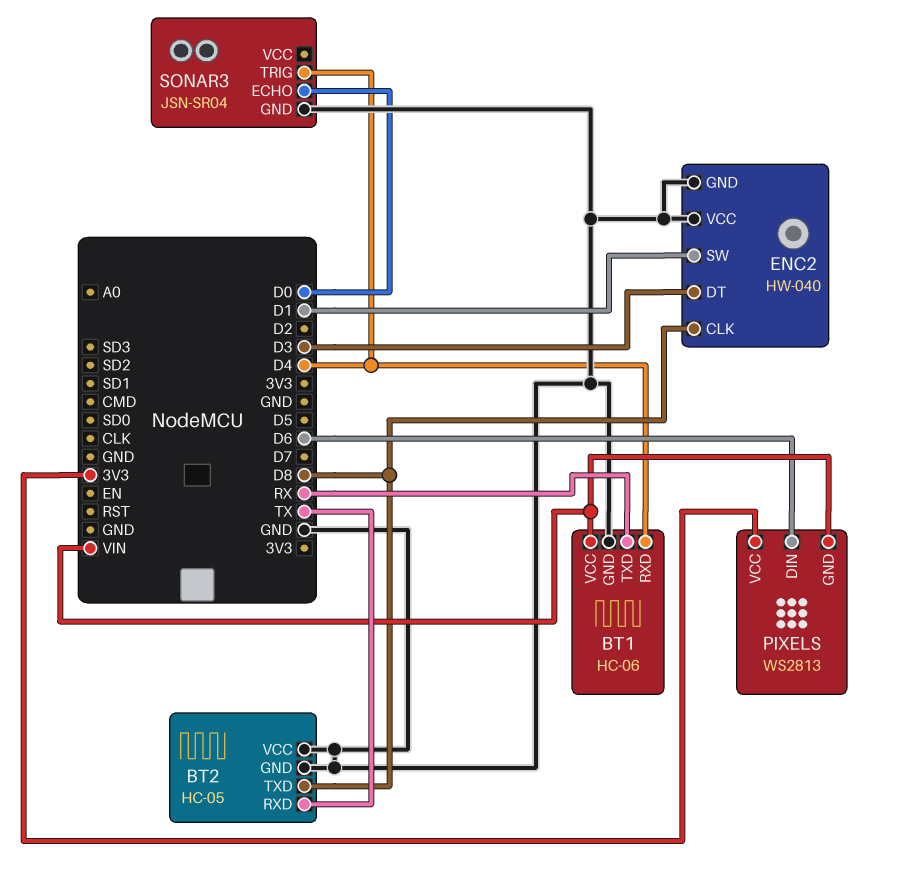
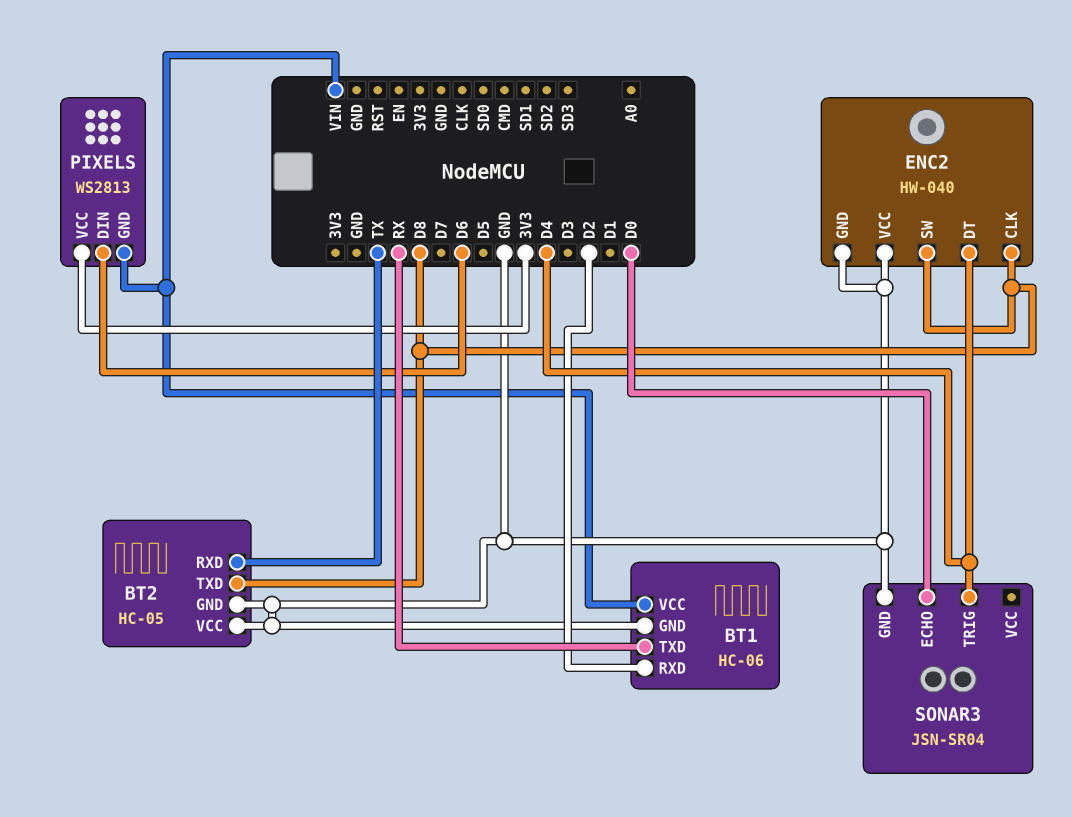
BT1 pin RXD: D4 -> D2
ENC2 pin DT: D3 -> D4
ENC2 pin SW: D1 -> D8

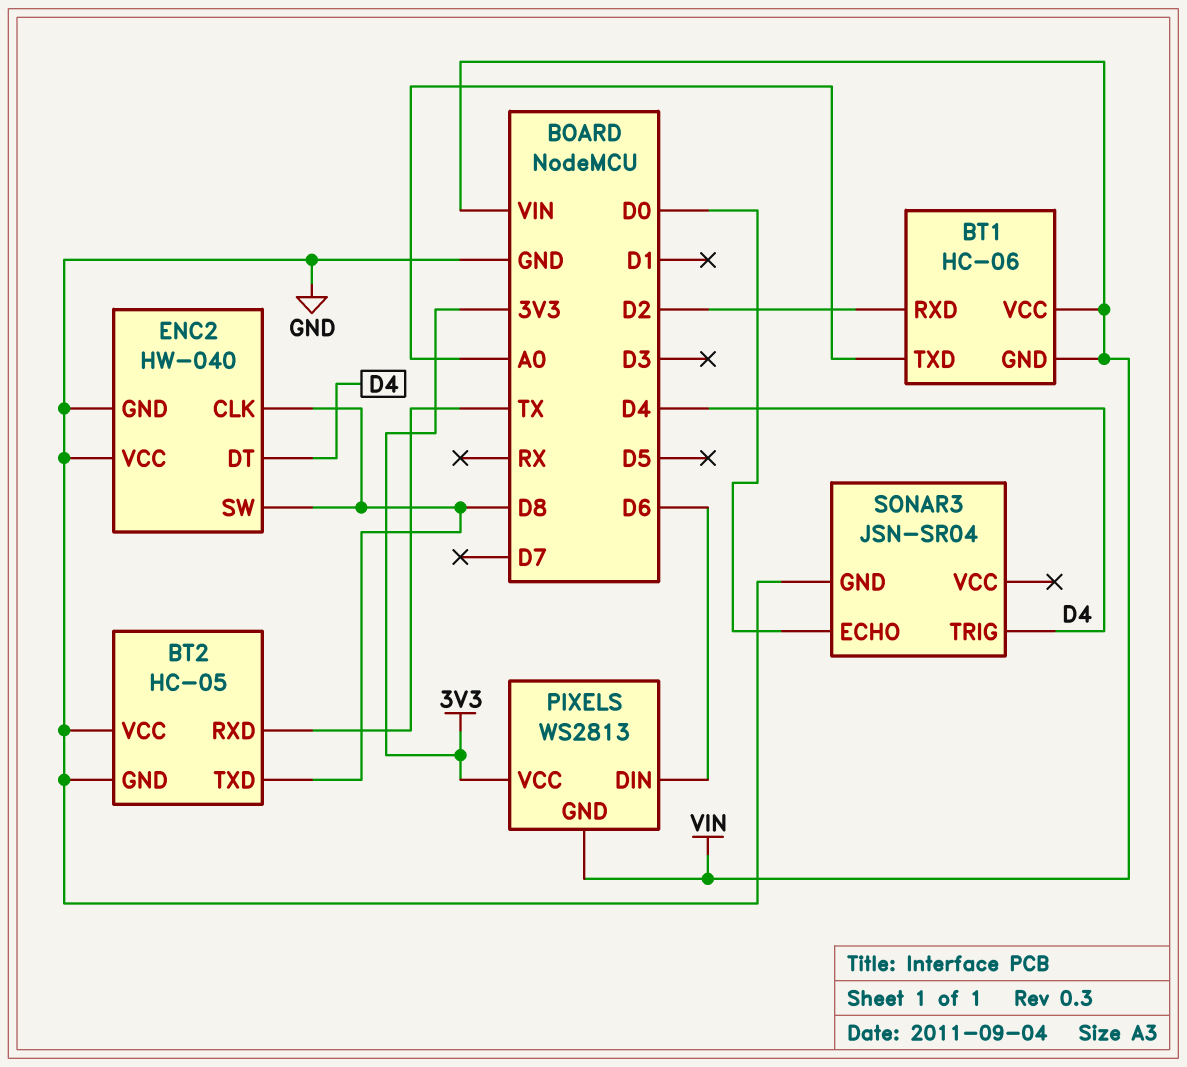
BT1 pin GND: GND -> VIN
BT1 pin TXD: RX -> A0

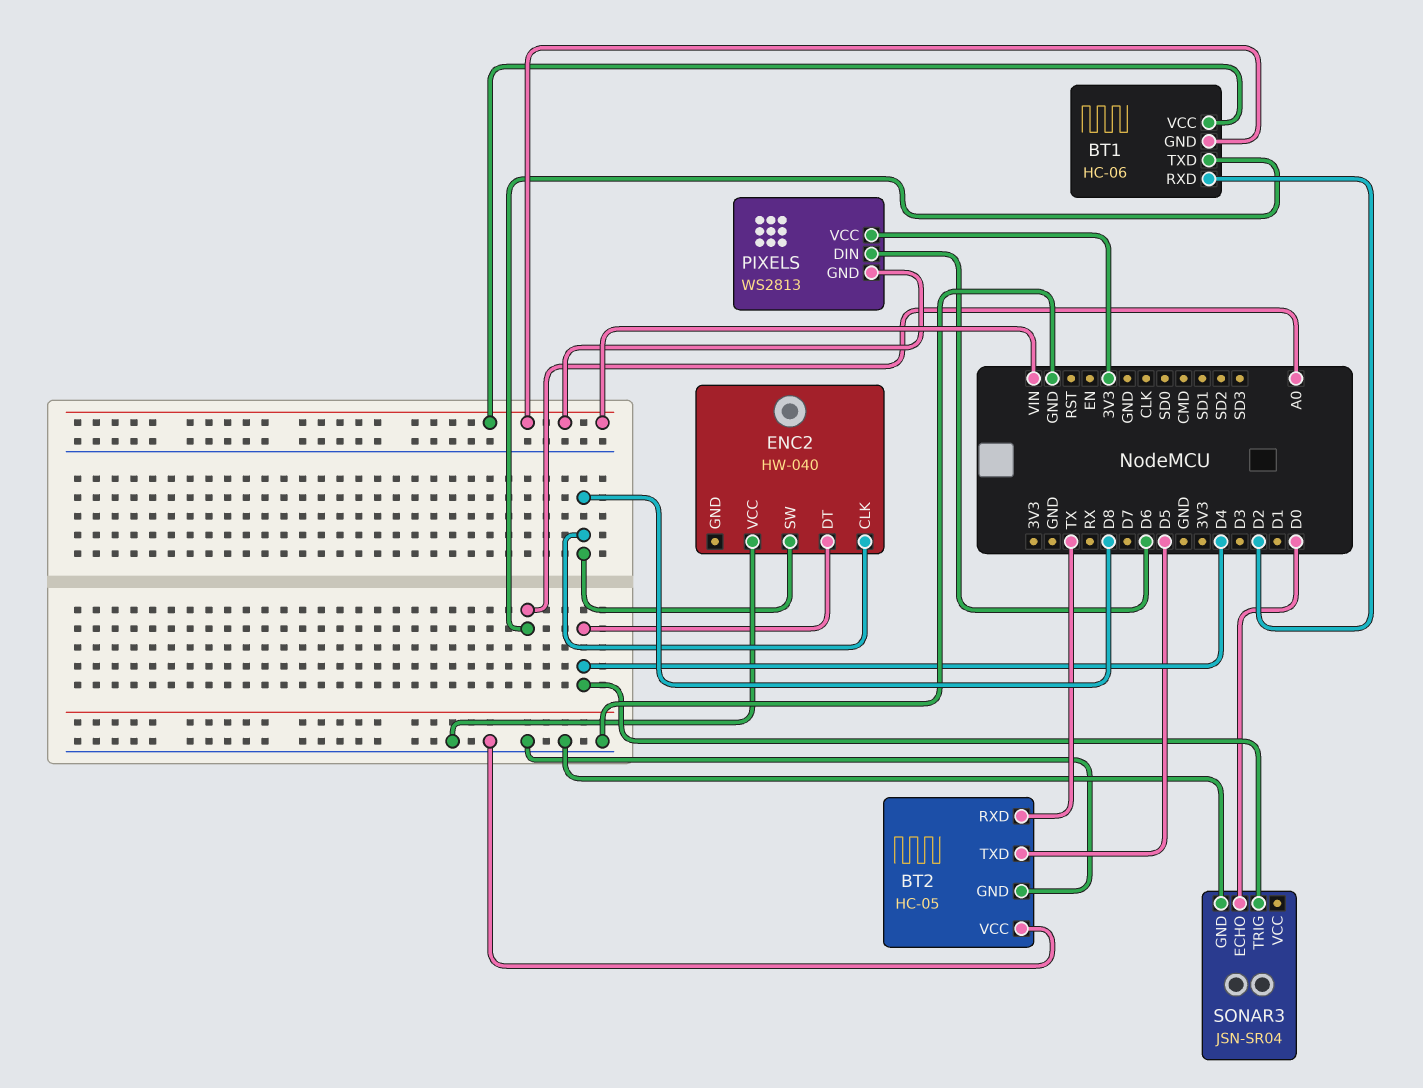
BT2 pin TXD: D8 -> D5
ENC2 pin GND: GND -> none

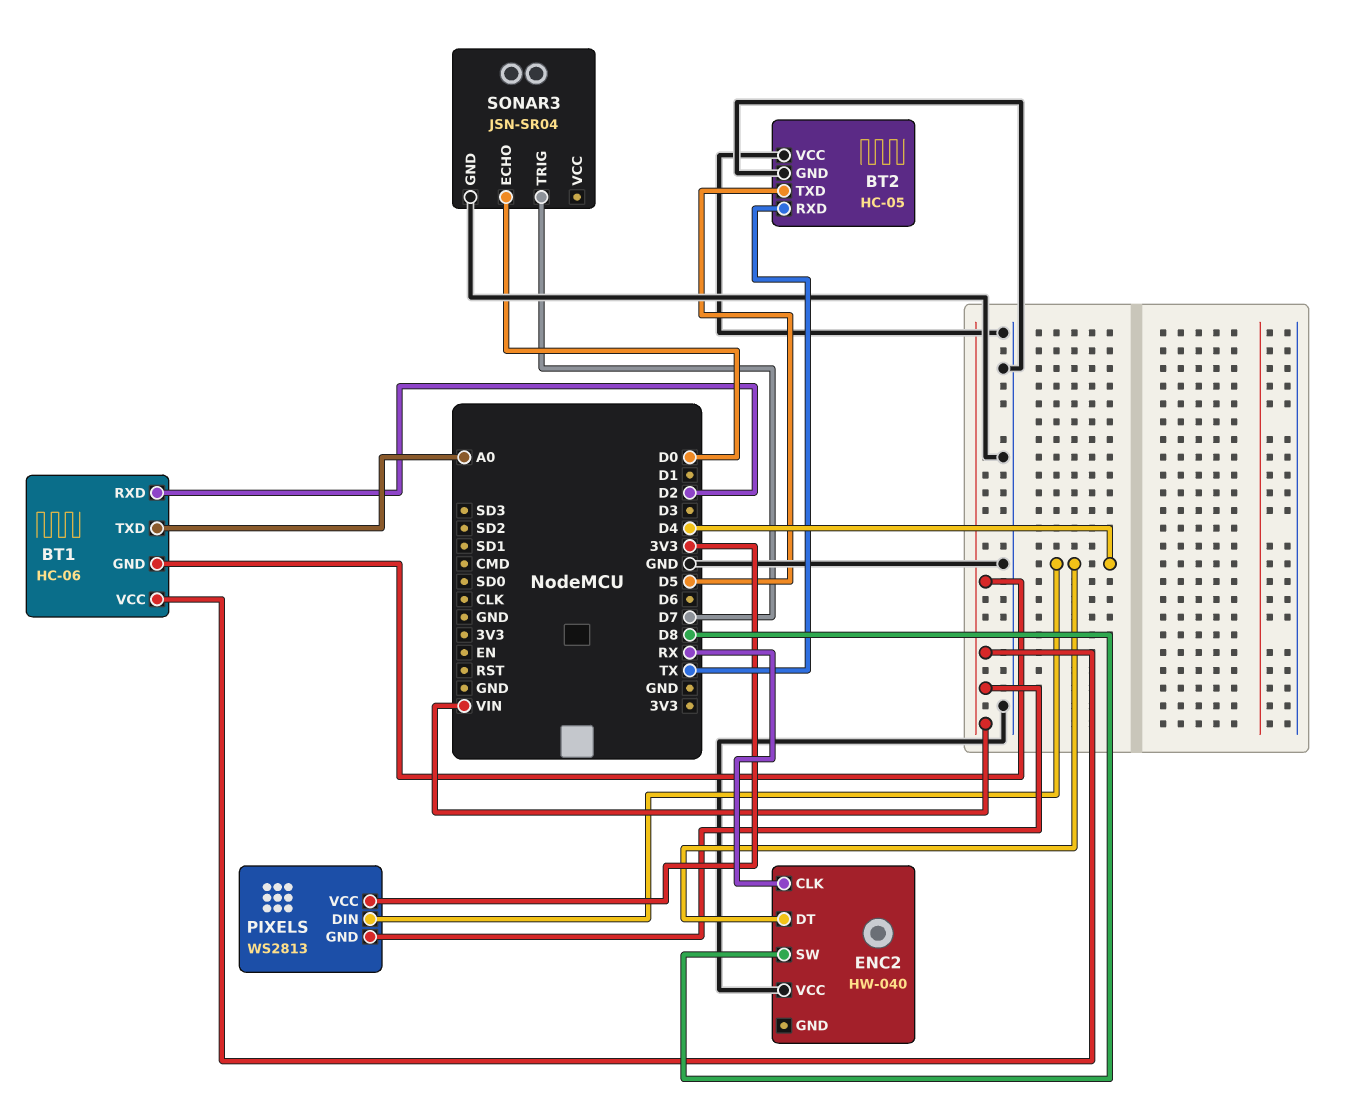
ENC2 pin CLK: D8 -> RX
PIXELS pin DIN: D6 -> D4
SONAR3 pin TRIG: D4 -> D7

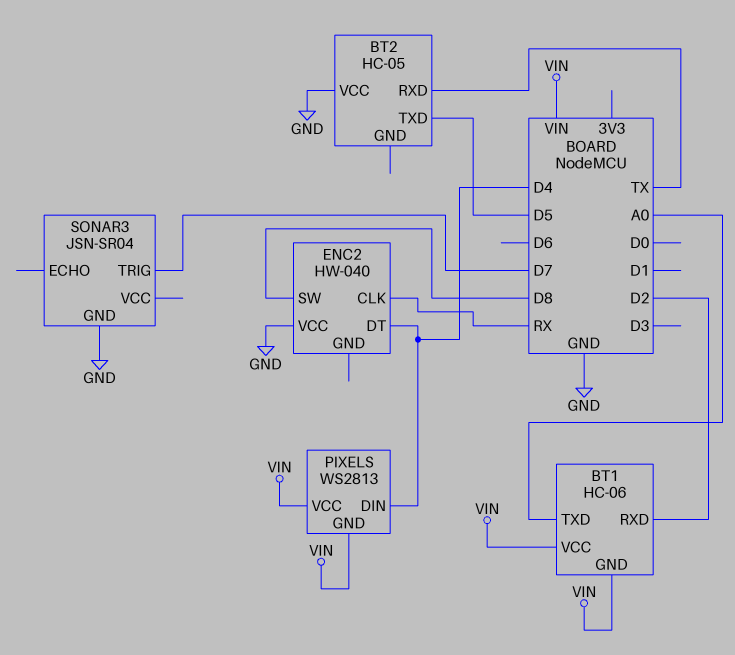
BT2 pin GND: GND -> none
PIXELS pin VCC: 3V3 -> VIN
SONAR3 pin ECHO: D0 -> none

